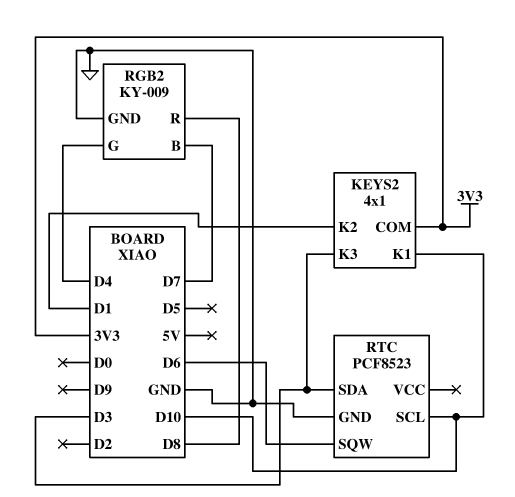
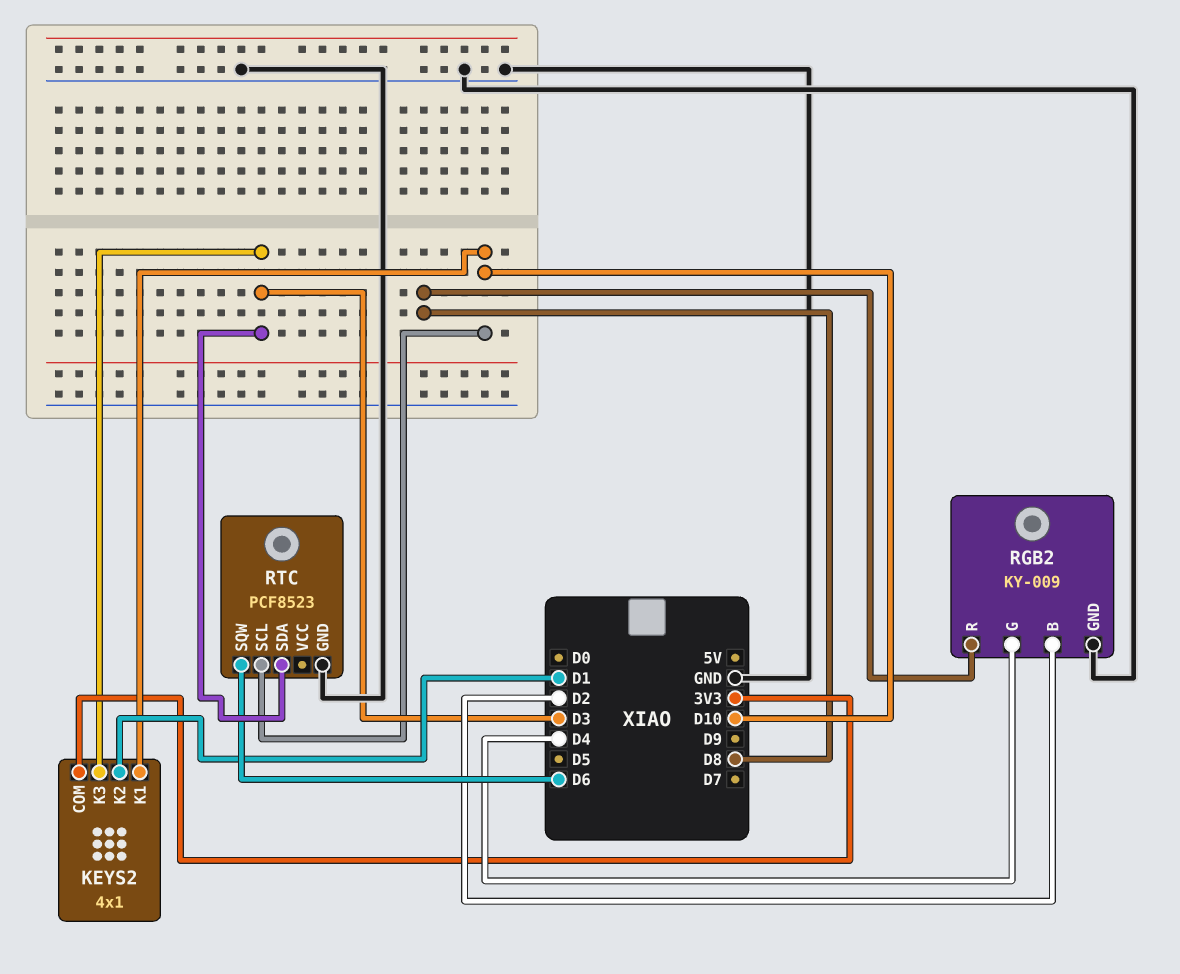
RGB2 pin B: D7 -> D2

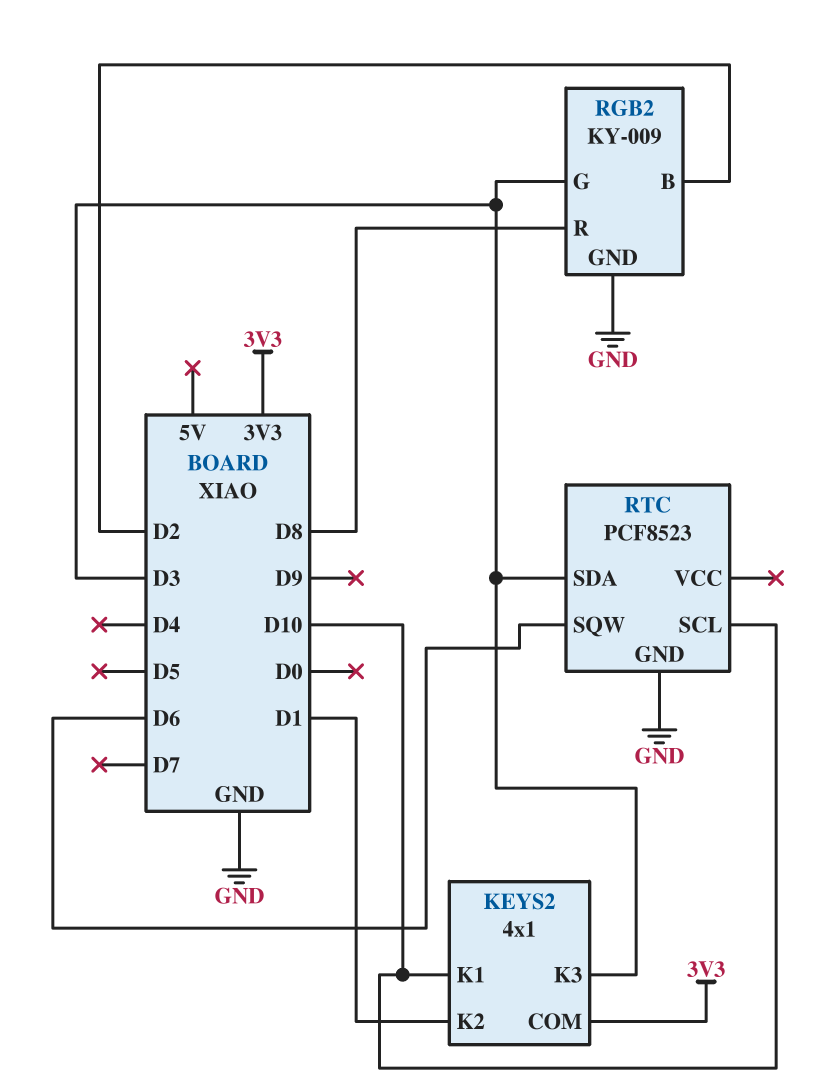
RGB2 pin G: D4 -> D3

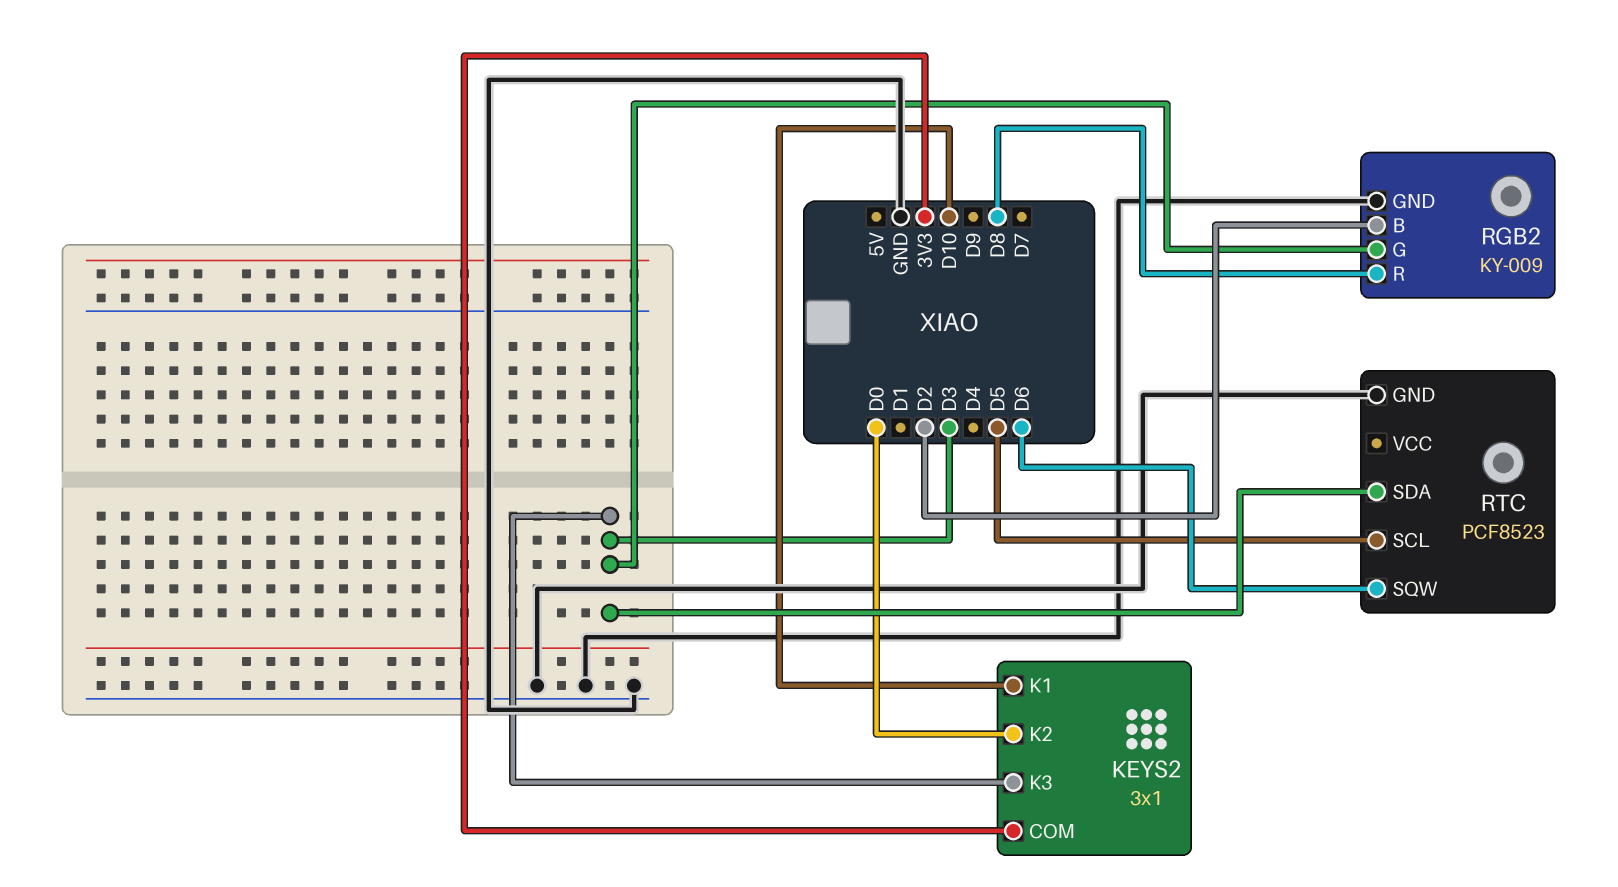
KEYS2: 4x1 -> 3x1
KEYS2 pin K2: D1 -> D0
RTC pin SCL: D10 -> D5

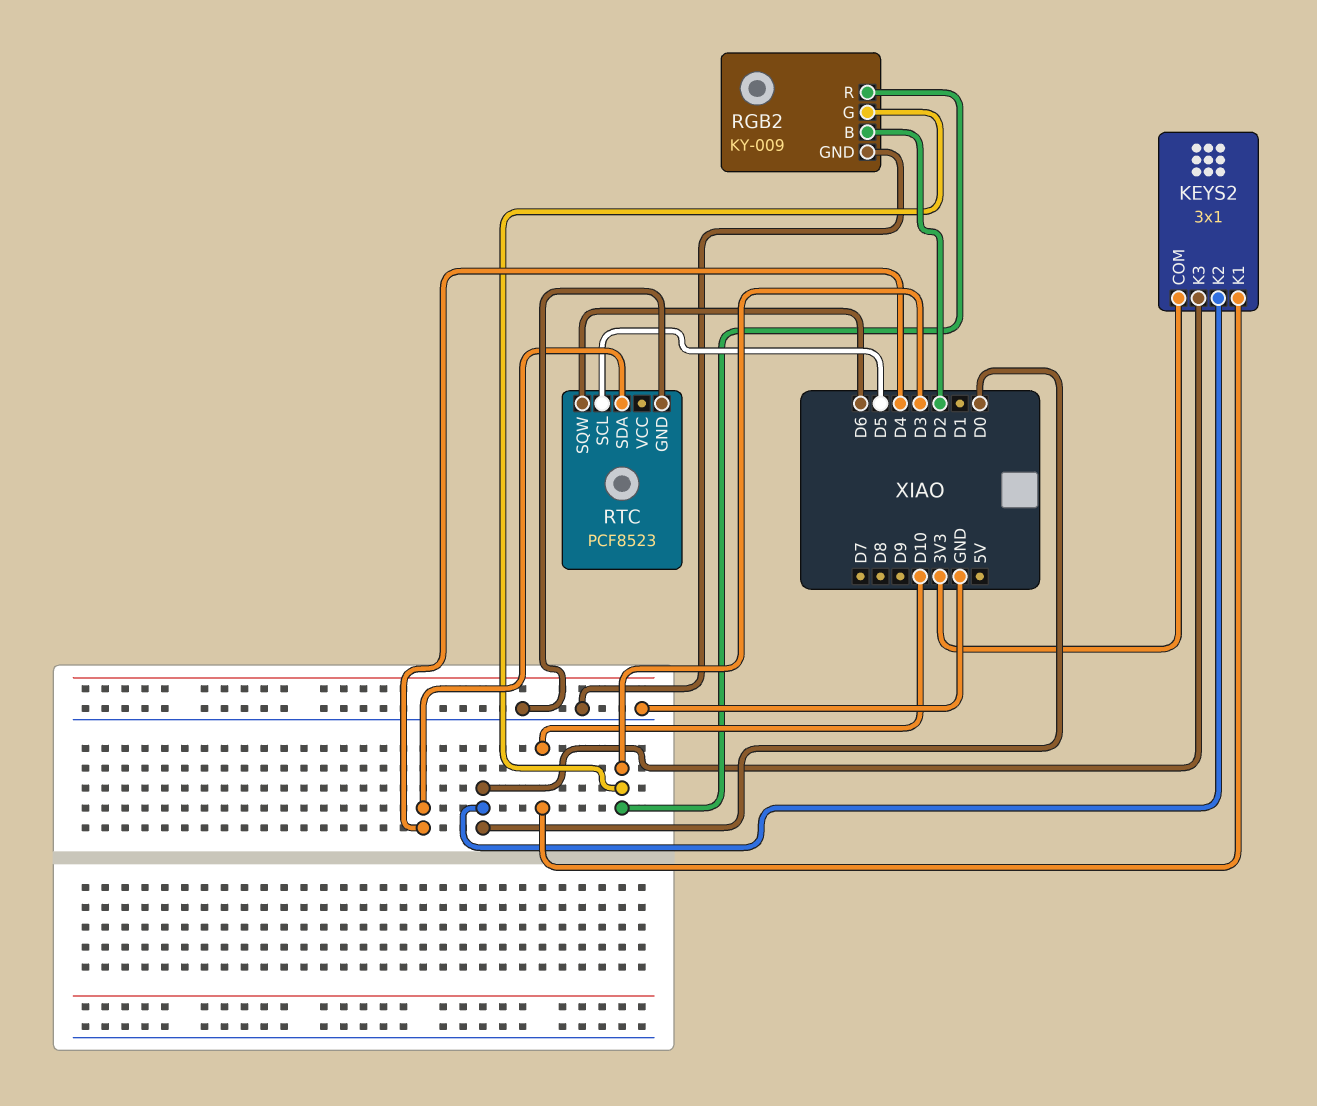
KEYS2 pin K3: D3 -> D0
RGB2 pin R: D8 -> D3
RTC pin SDA: D3 -> D4

